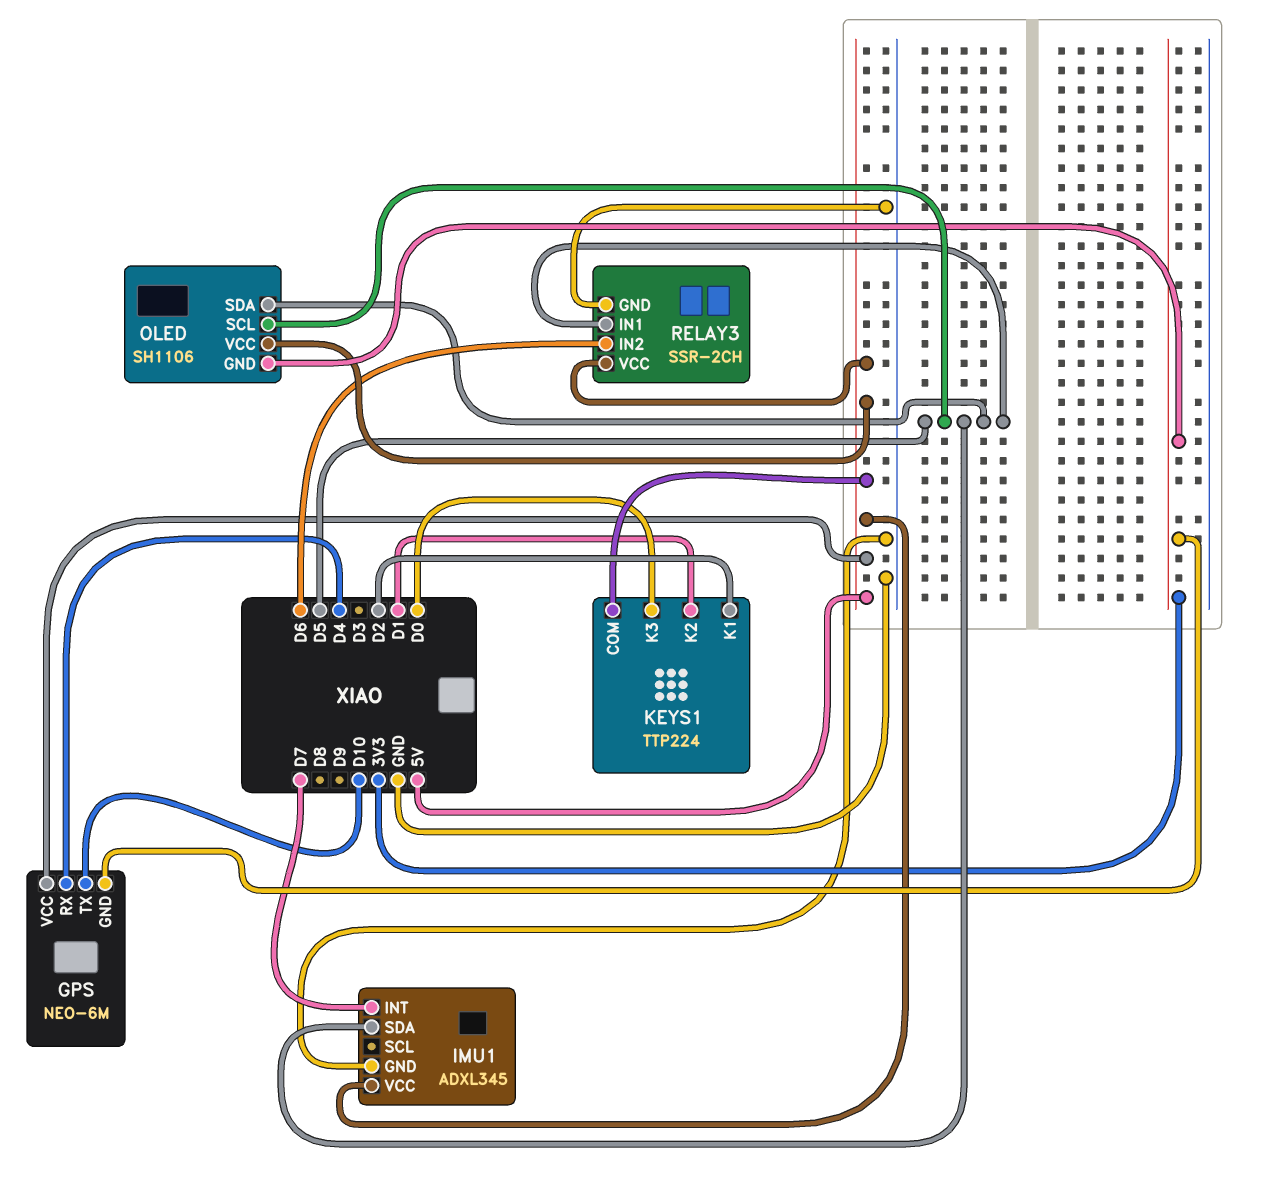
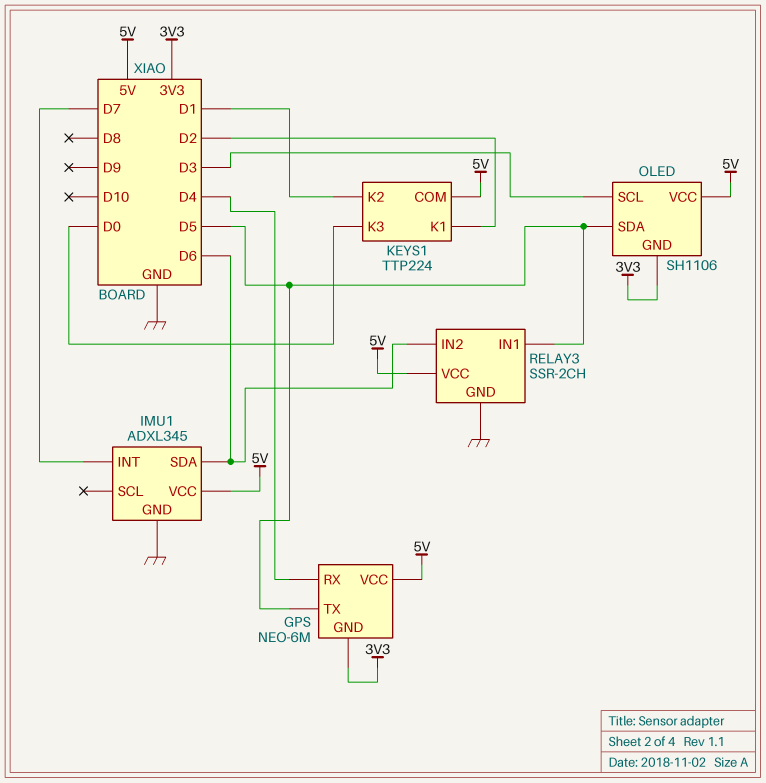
GPS pin TX: D10 -> D5
IMU1 pin SDA: D5 -> D6
OLED pin SCL: D5 -> D3

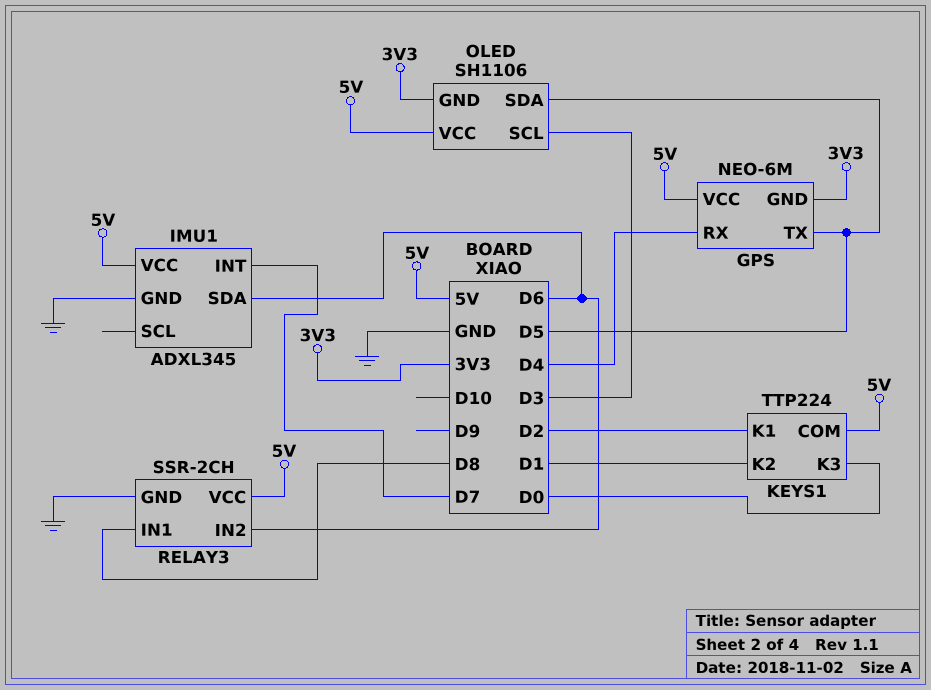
RELAY3 pin IN1: D5 -> D8

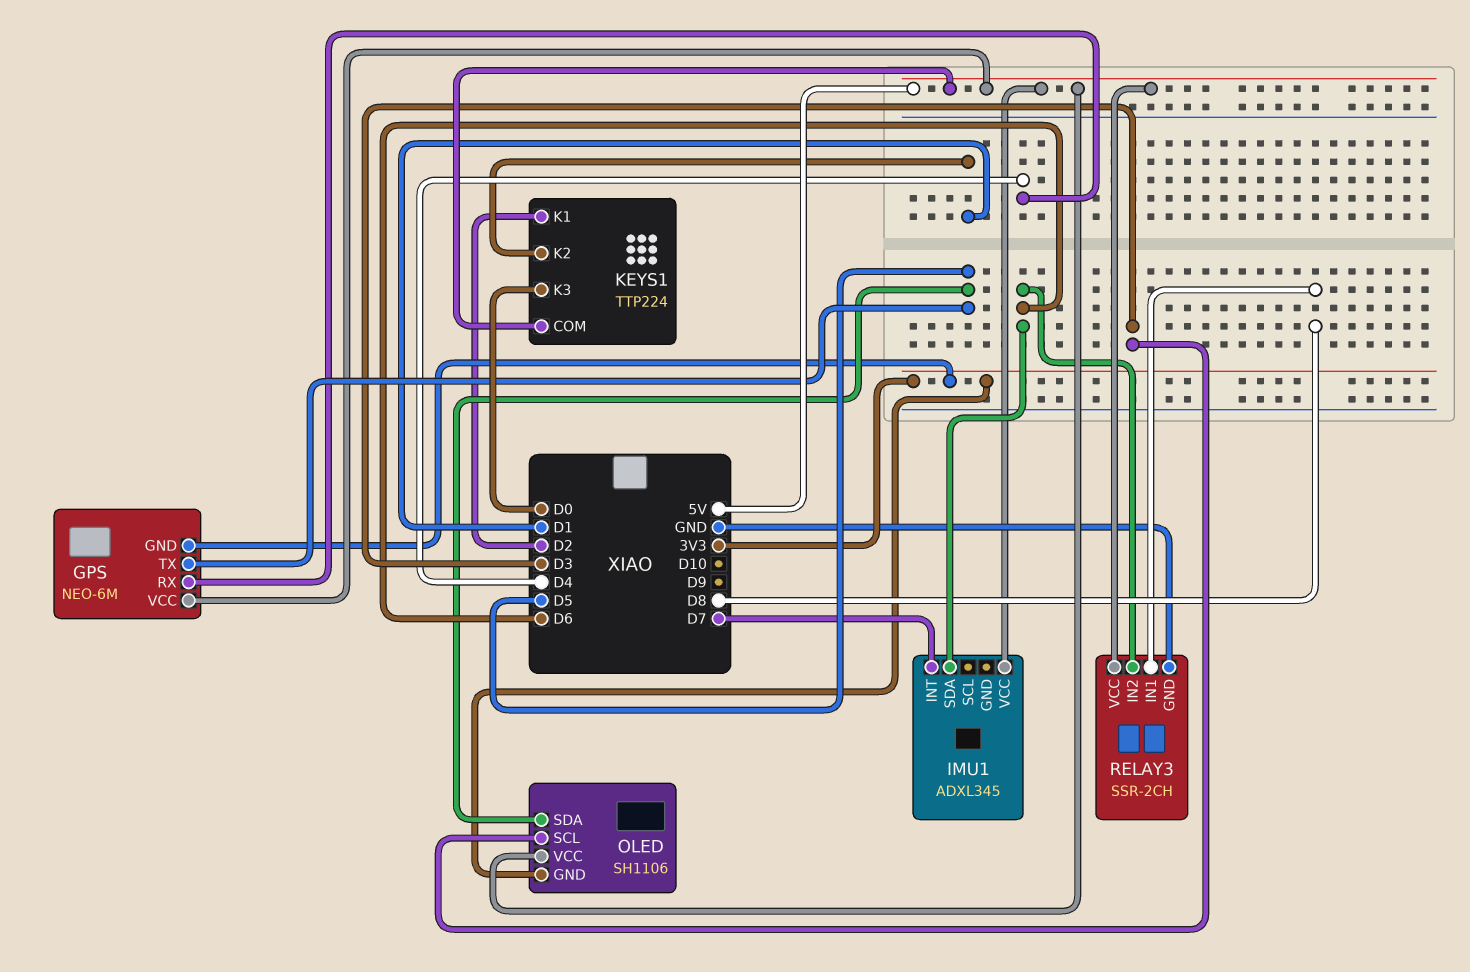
IMU1 pin GND: GND -> none

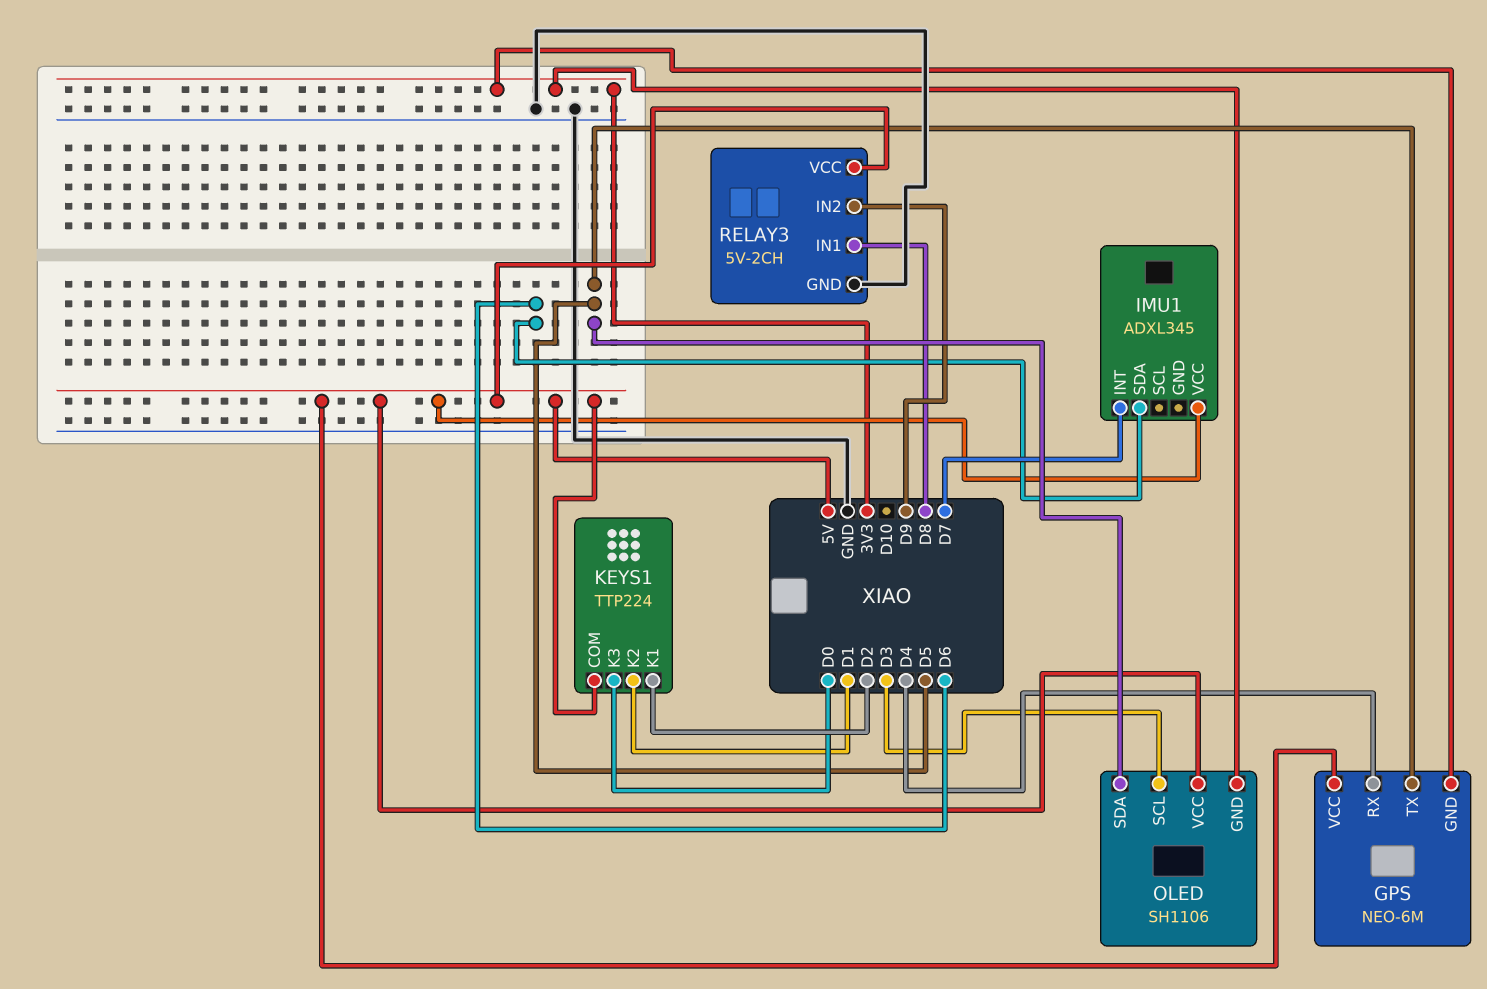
RELAY3: SSR-2CH -> 5V-2CH
RELAY3 pin IN2: D6 -> D9

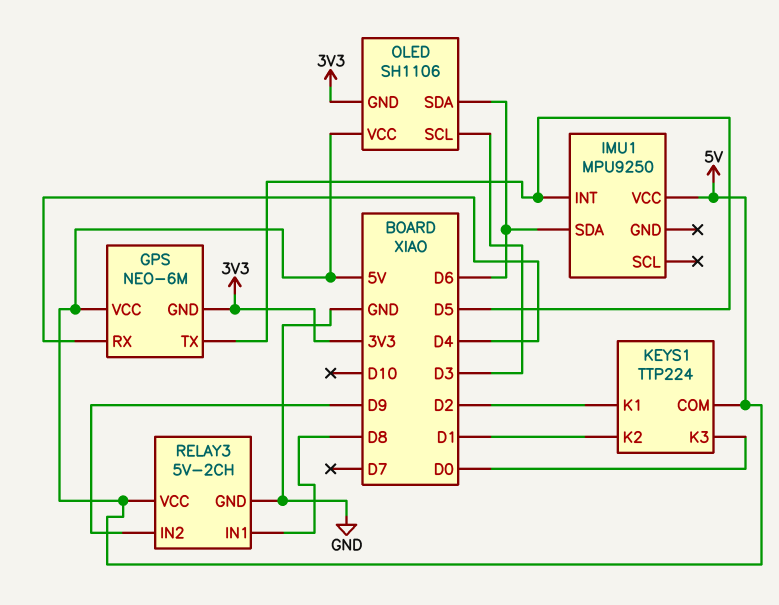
IMU1: ADXL345 -> MPU9250
IMU1 pin INT: D7 -> D5
OLED pin SDA: D5 -> D6

